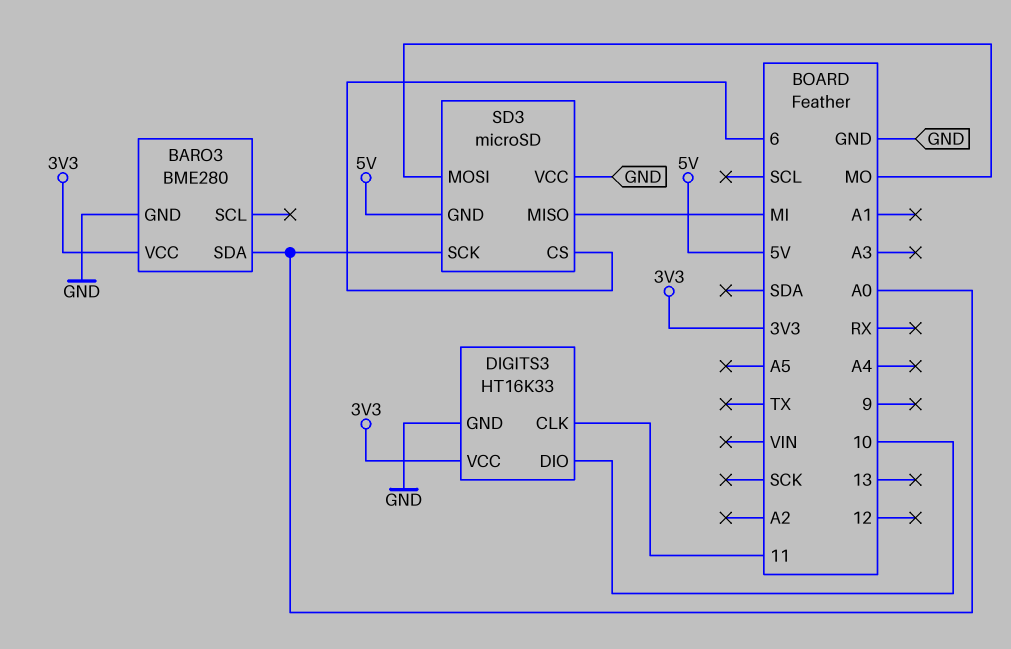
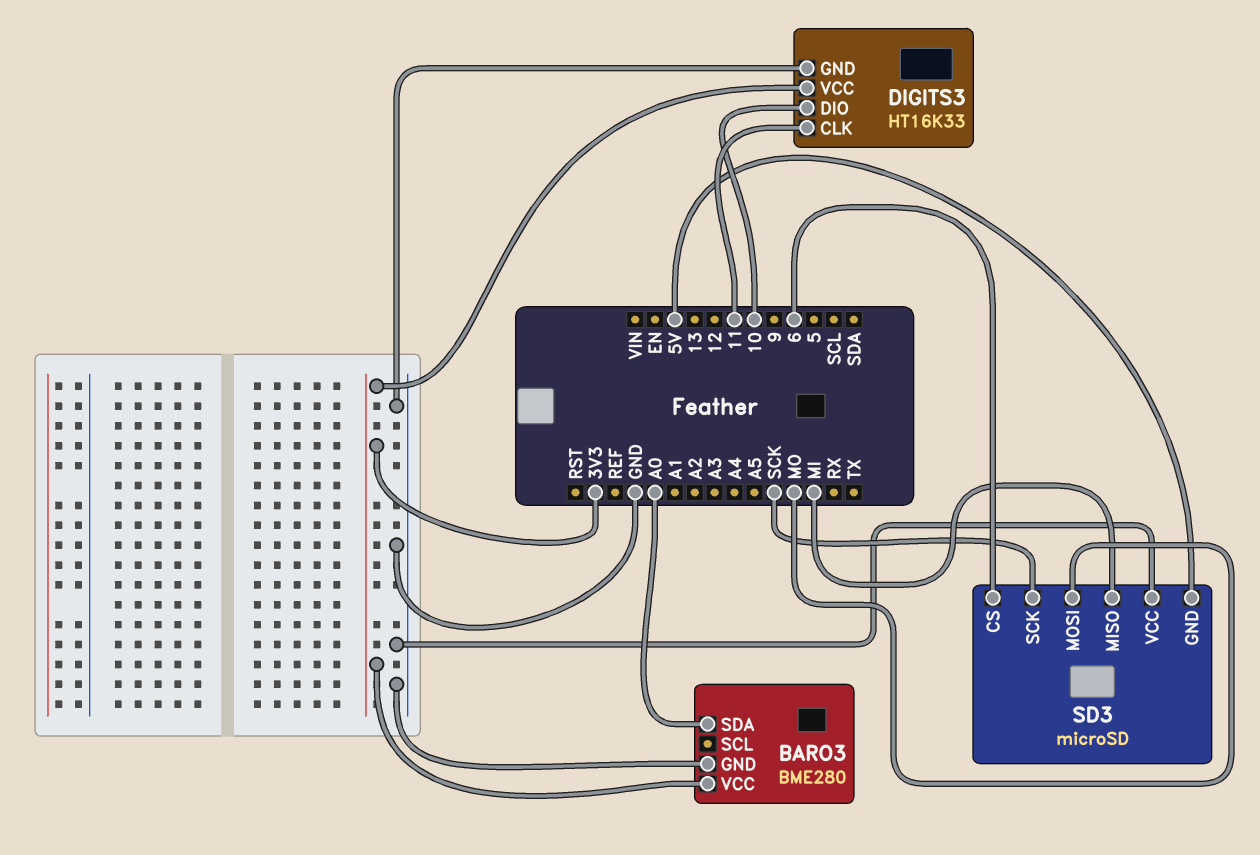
SD3 pin SCK: A0 -> SCK

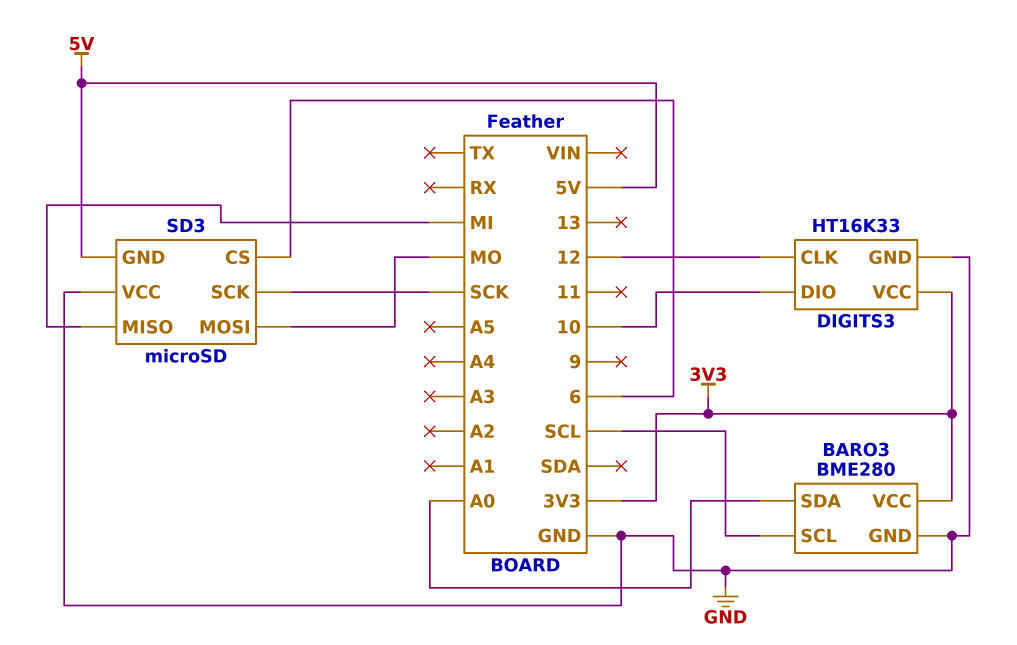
BARO3 pin SCL: none -> SCL
DIGITS3 pin CLK: 11 -> 12

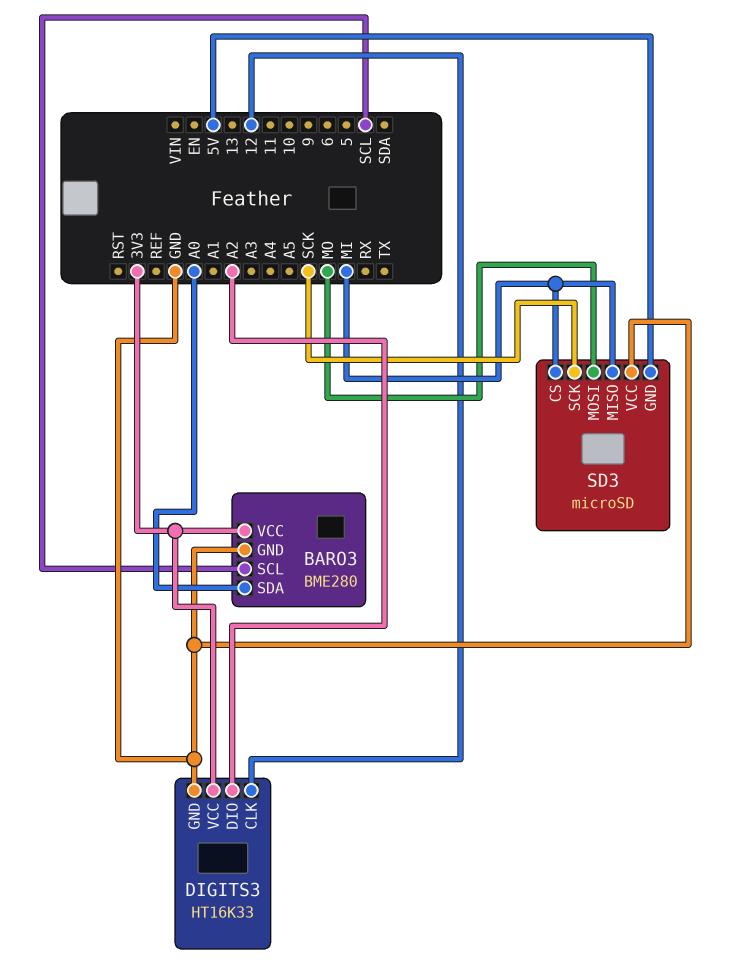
DIGITS3 pin DIO: 10 -> A2
SD3 pin CS: 6 -> MI

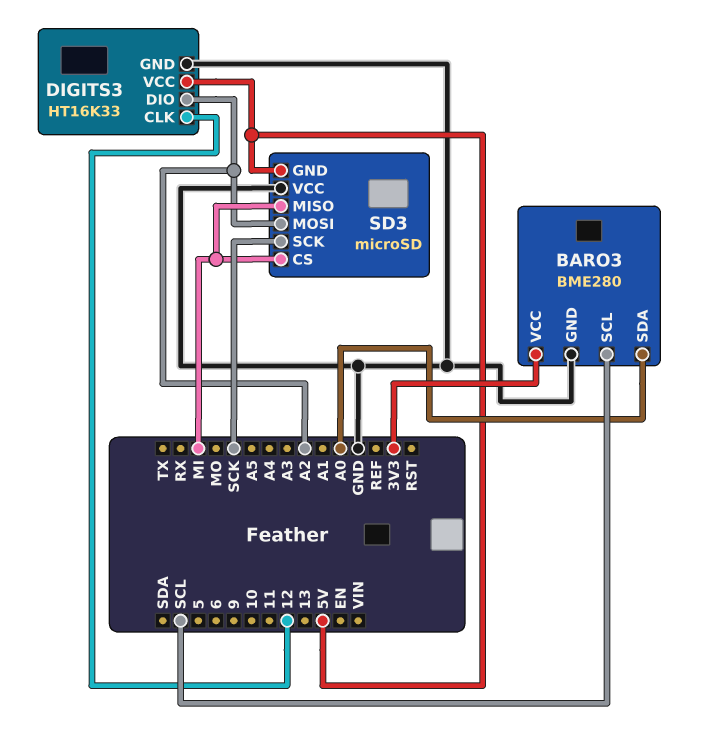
DIGITS3 pin VCC: 3V3 -> 5V
SD3 pin MOSI: MO -> A2

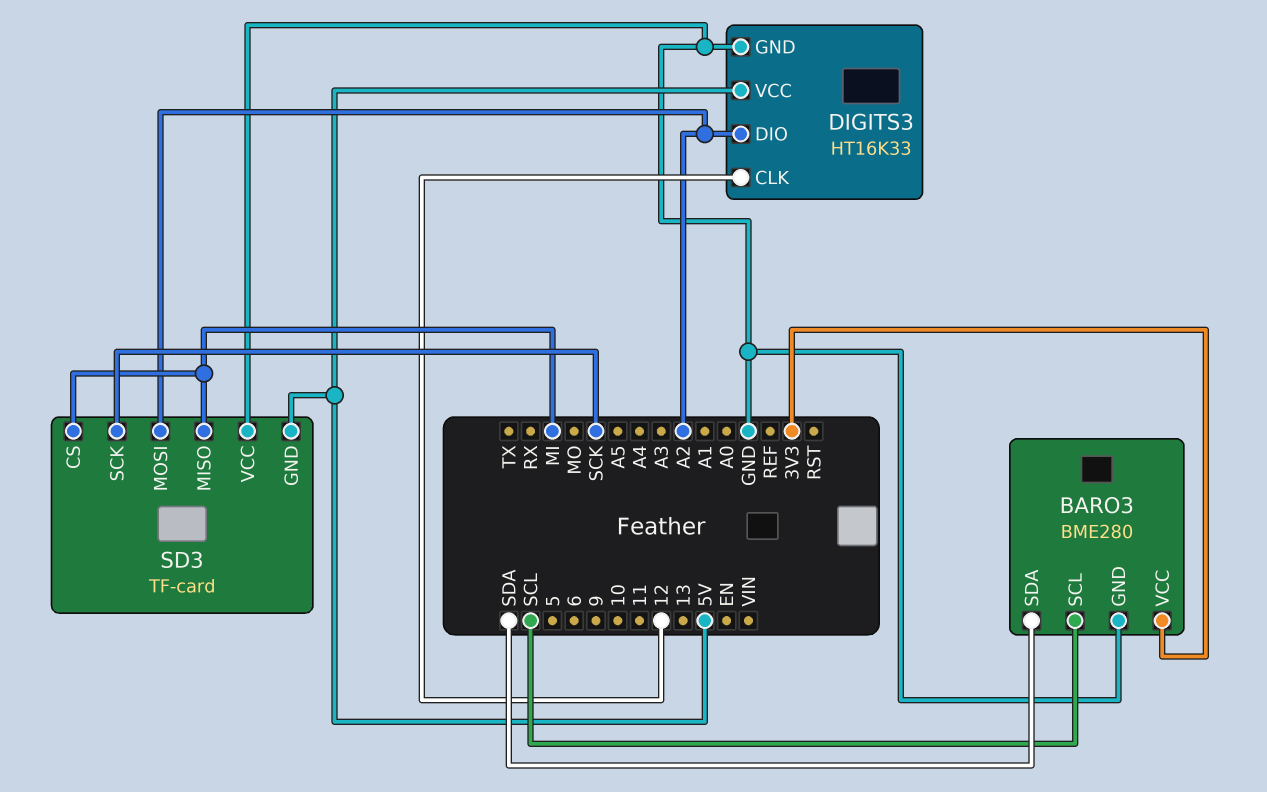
BARO3 pin SDA: A0 -> SDA
SD3: microSD -> TF-card

